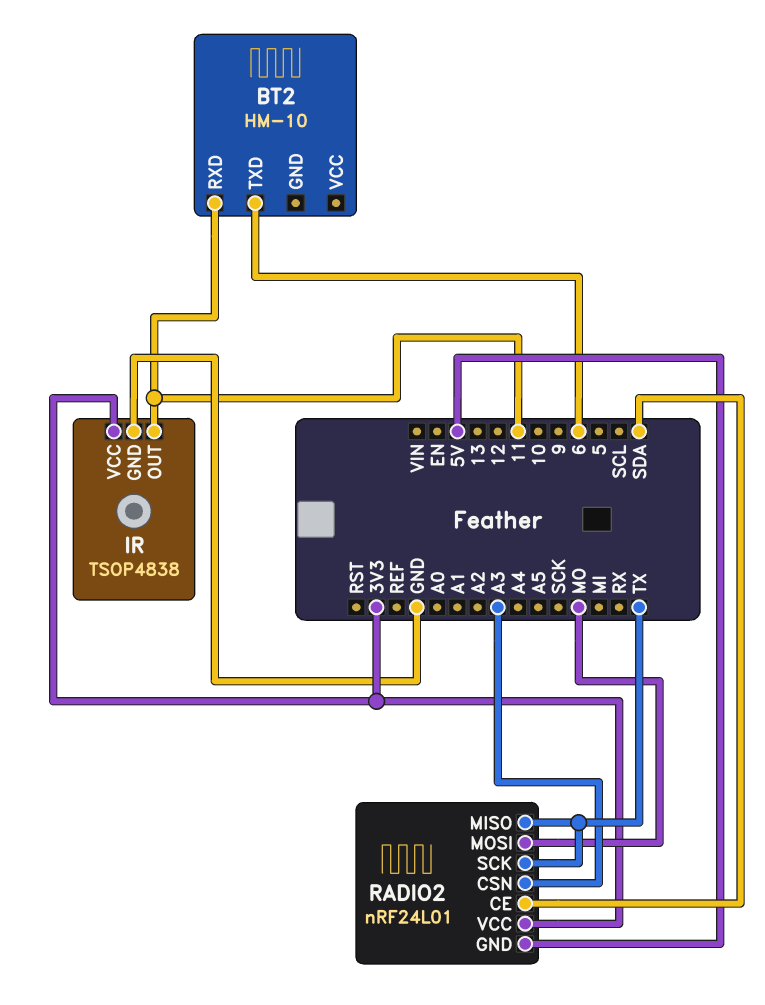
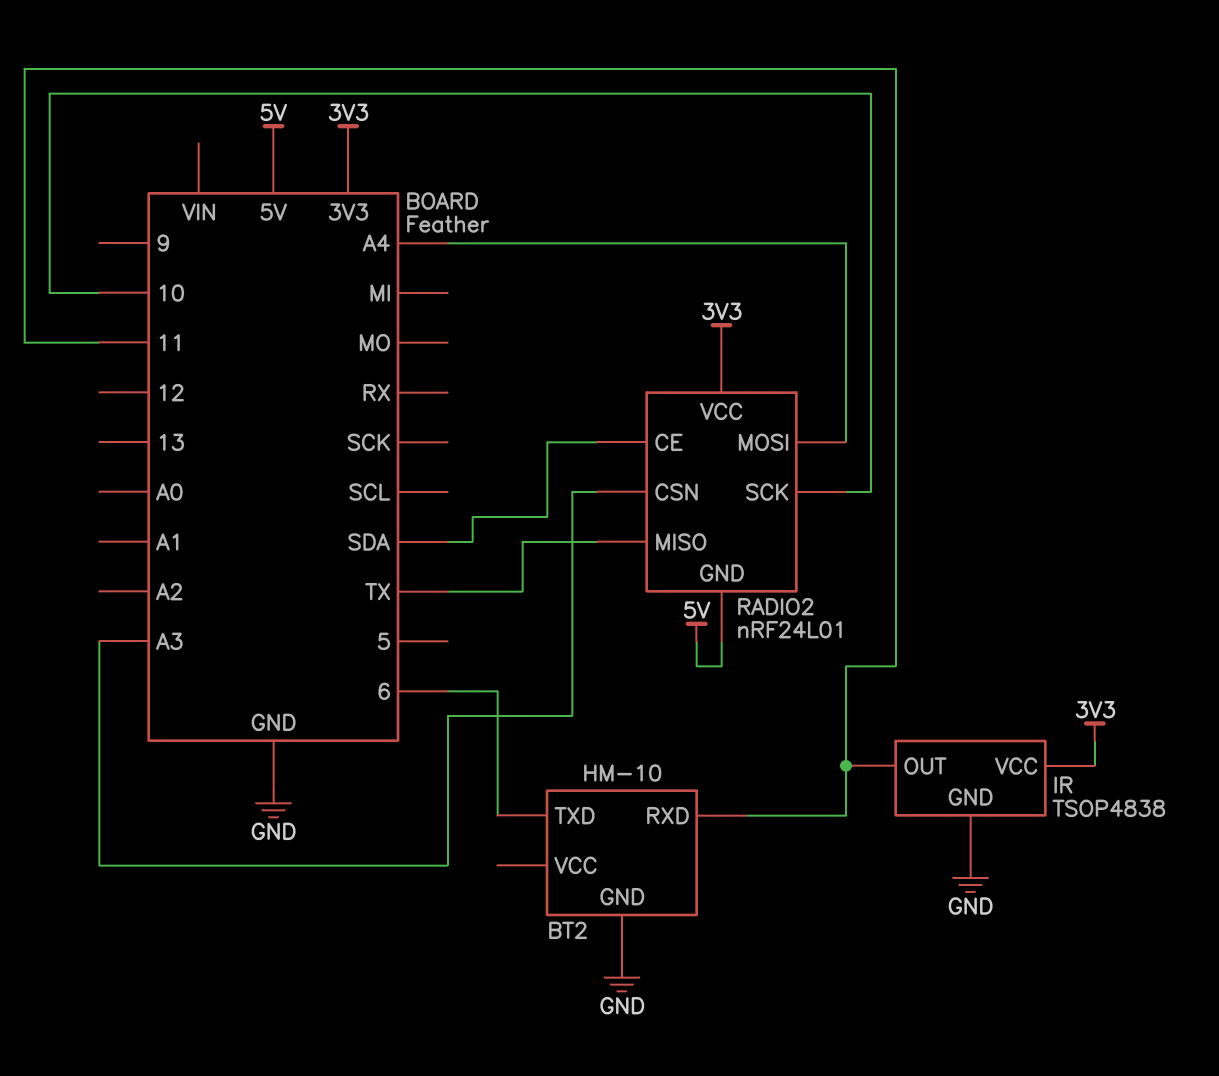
BT2 pin GND: none -> GND
RADIO2 pin MOSI: MO -> A4
RADIO2 pin SCK: TX -> 10

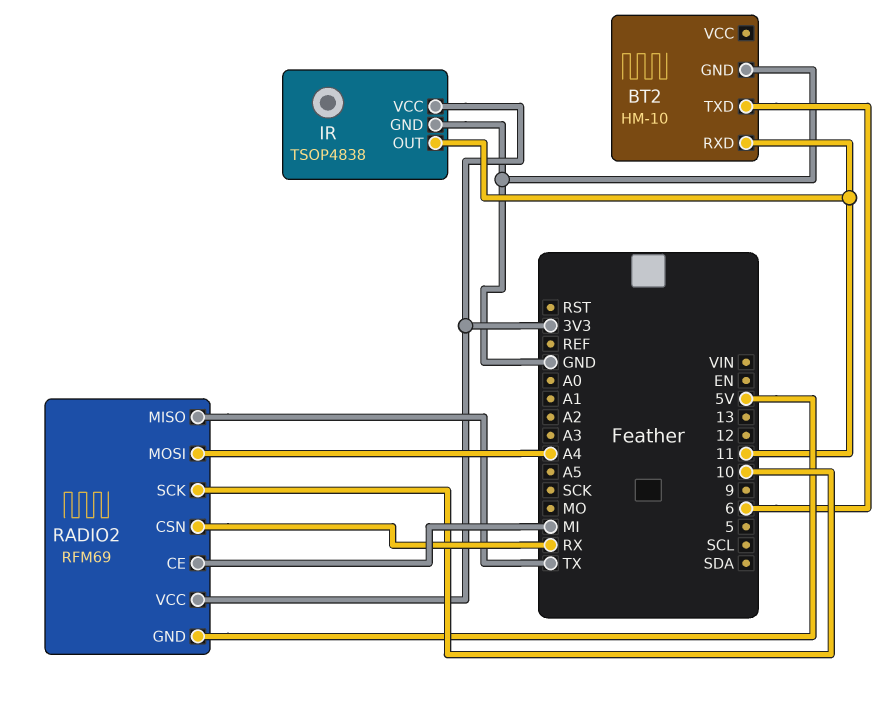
RADIO2: nRF24L01 -> RFM69
RADIO2 pin CE: SDA -> MI
RADIO2 pin CSN: A3 -> RX

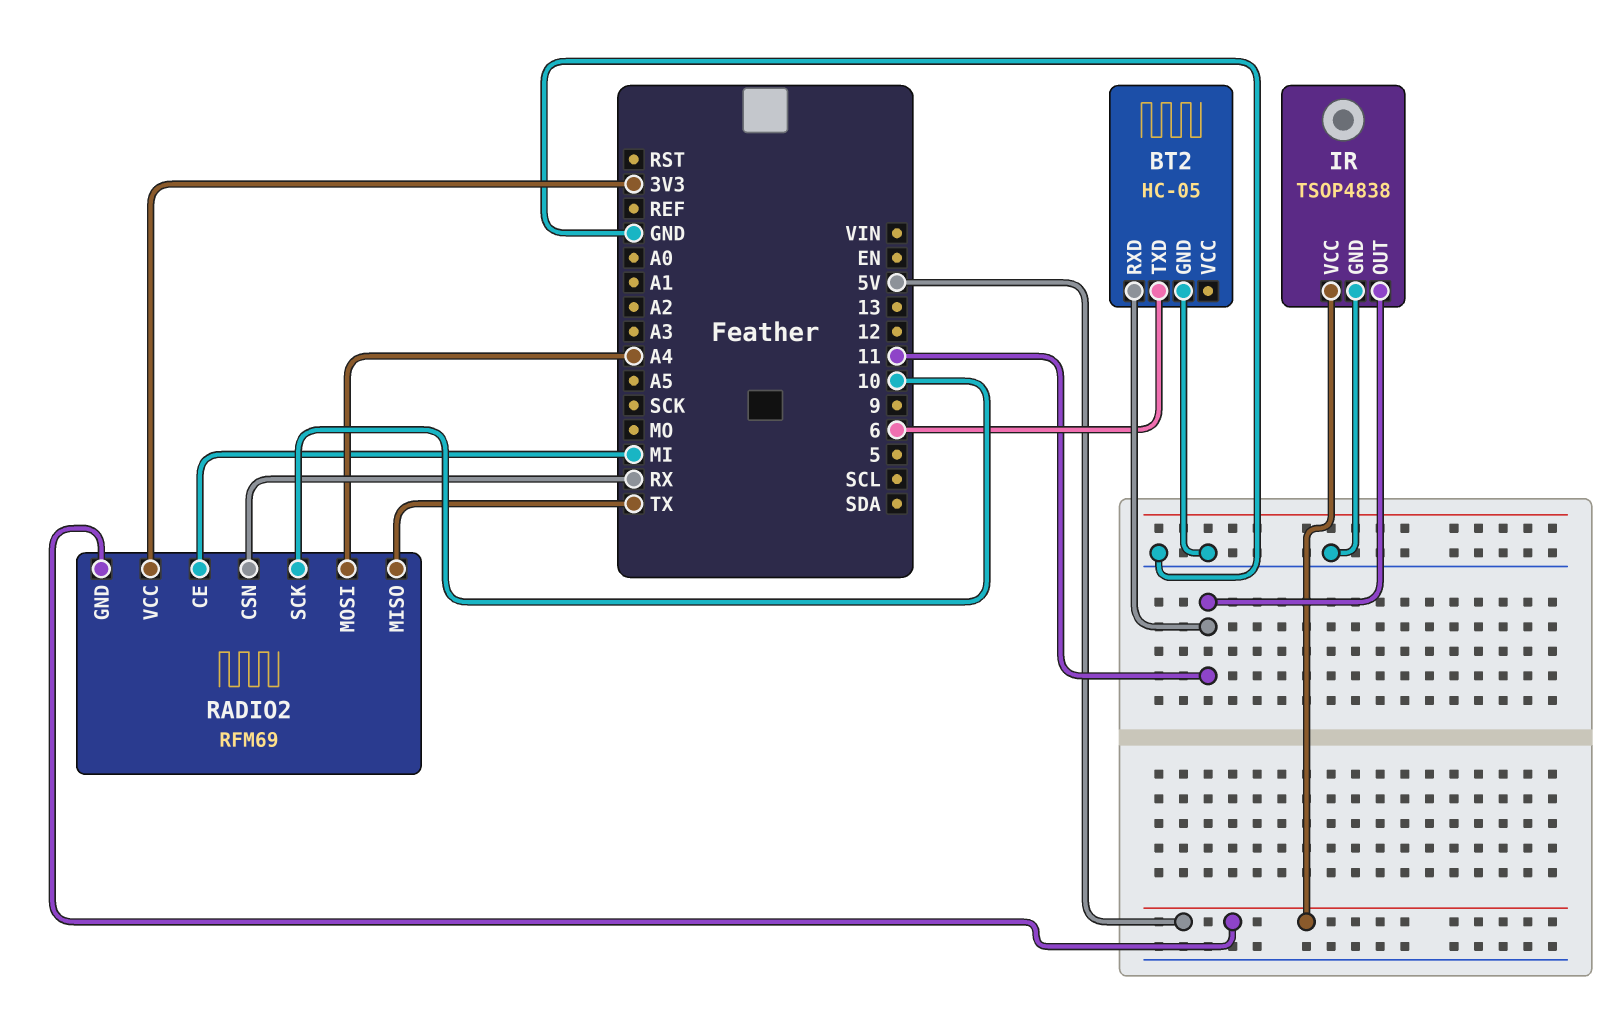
BT2: HM-10 -> HC-05
IR pin VCC: 3V3 -> 5V

